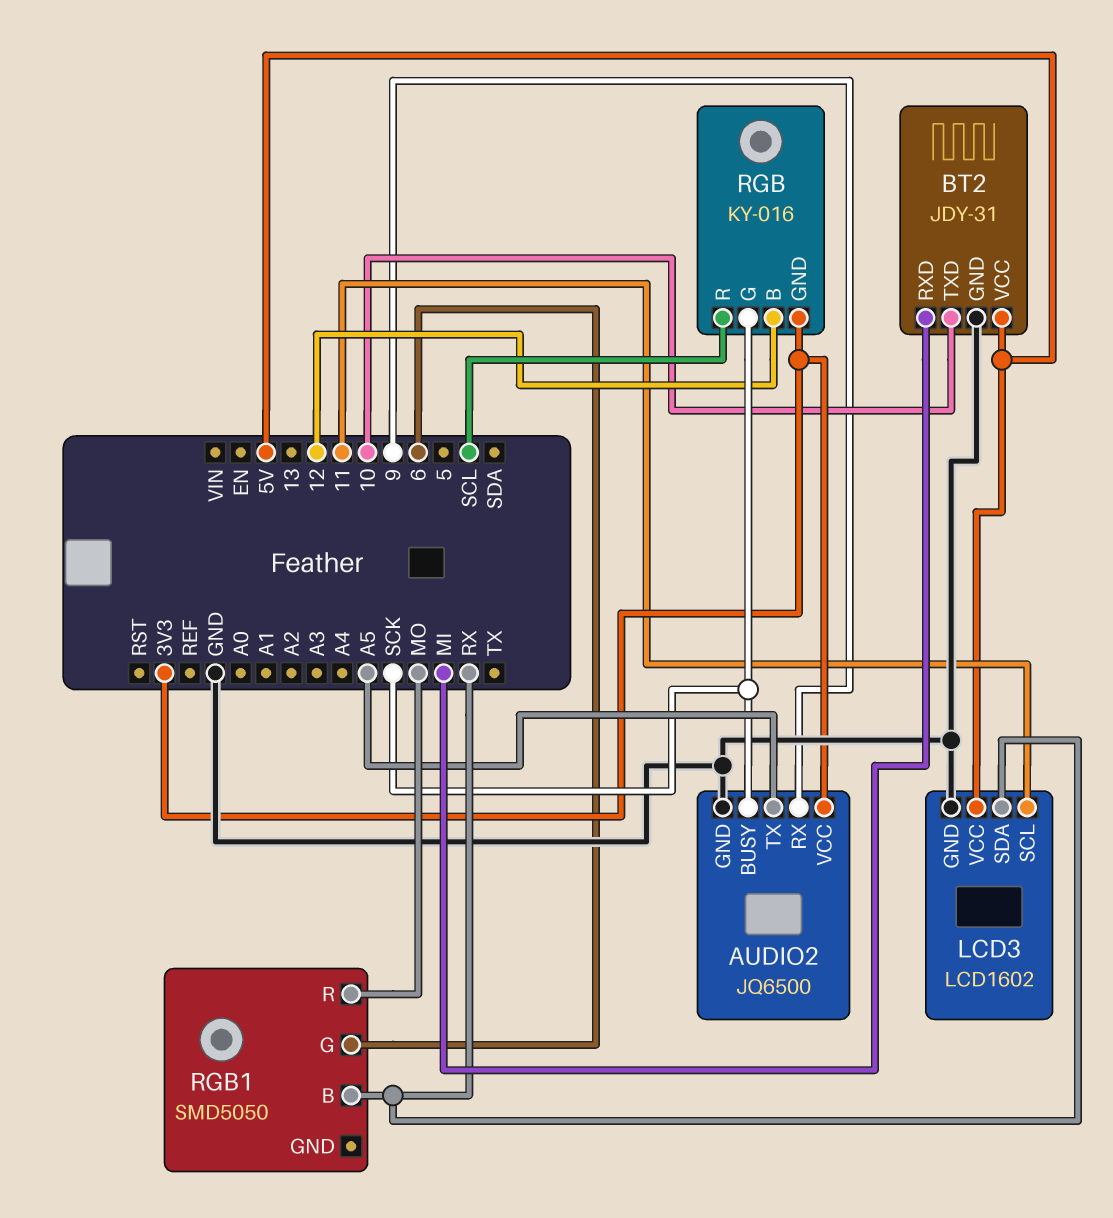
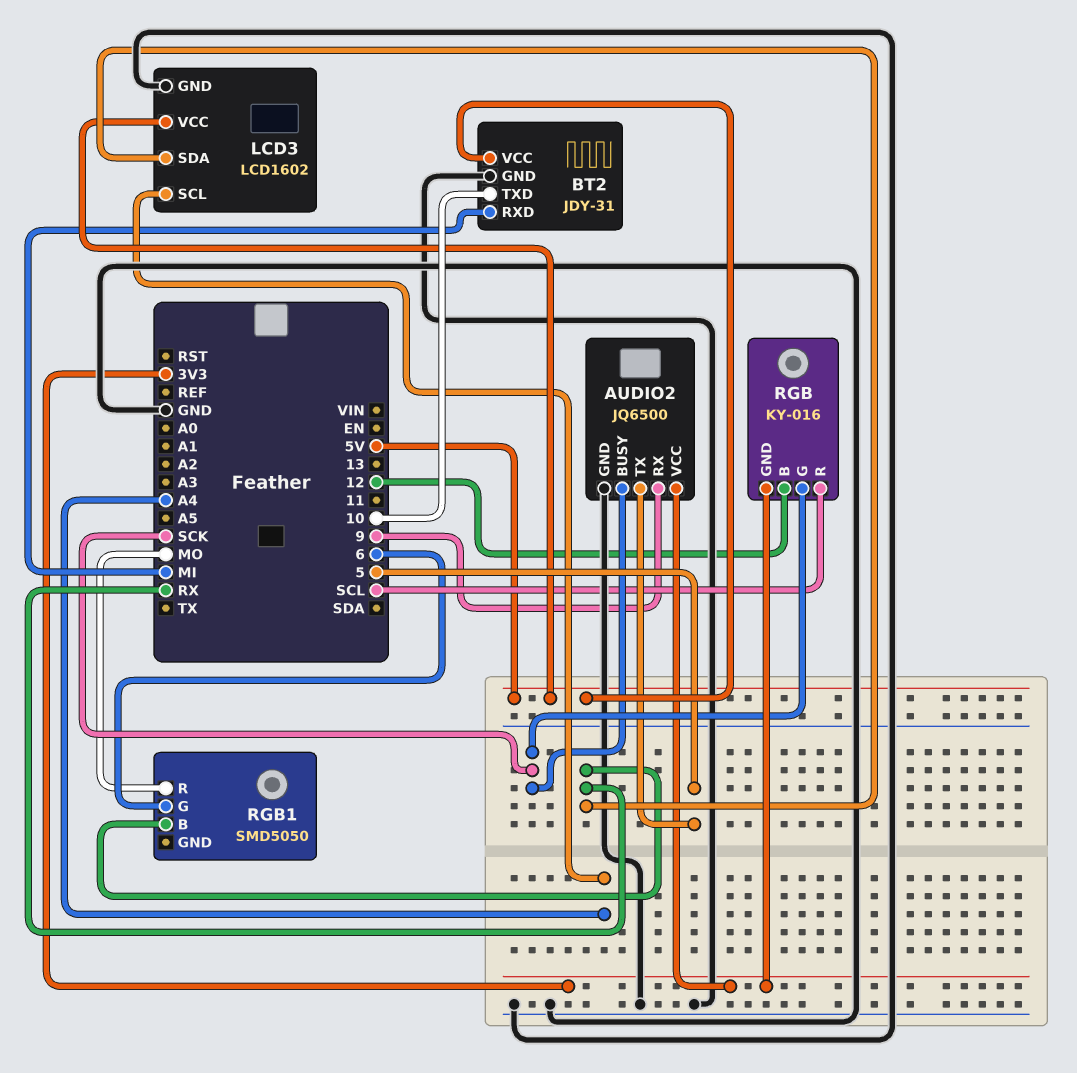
AUDIO2 pin TX: A5 -> 5
LCD3 pin SCL: 11 -> A4

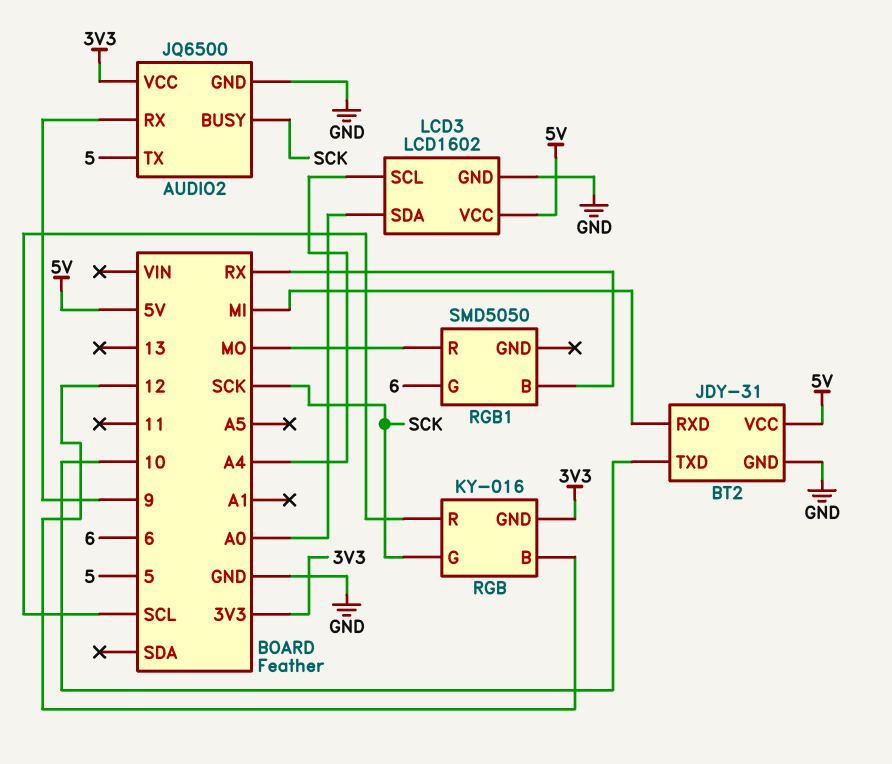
LCD3 pin SDA: RX -> A0

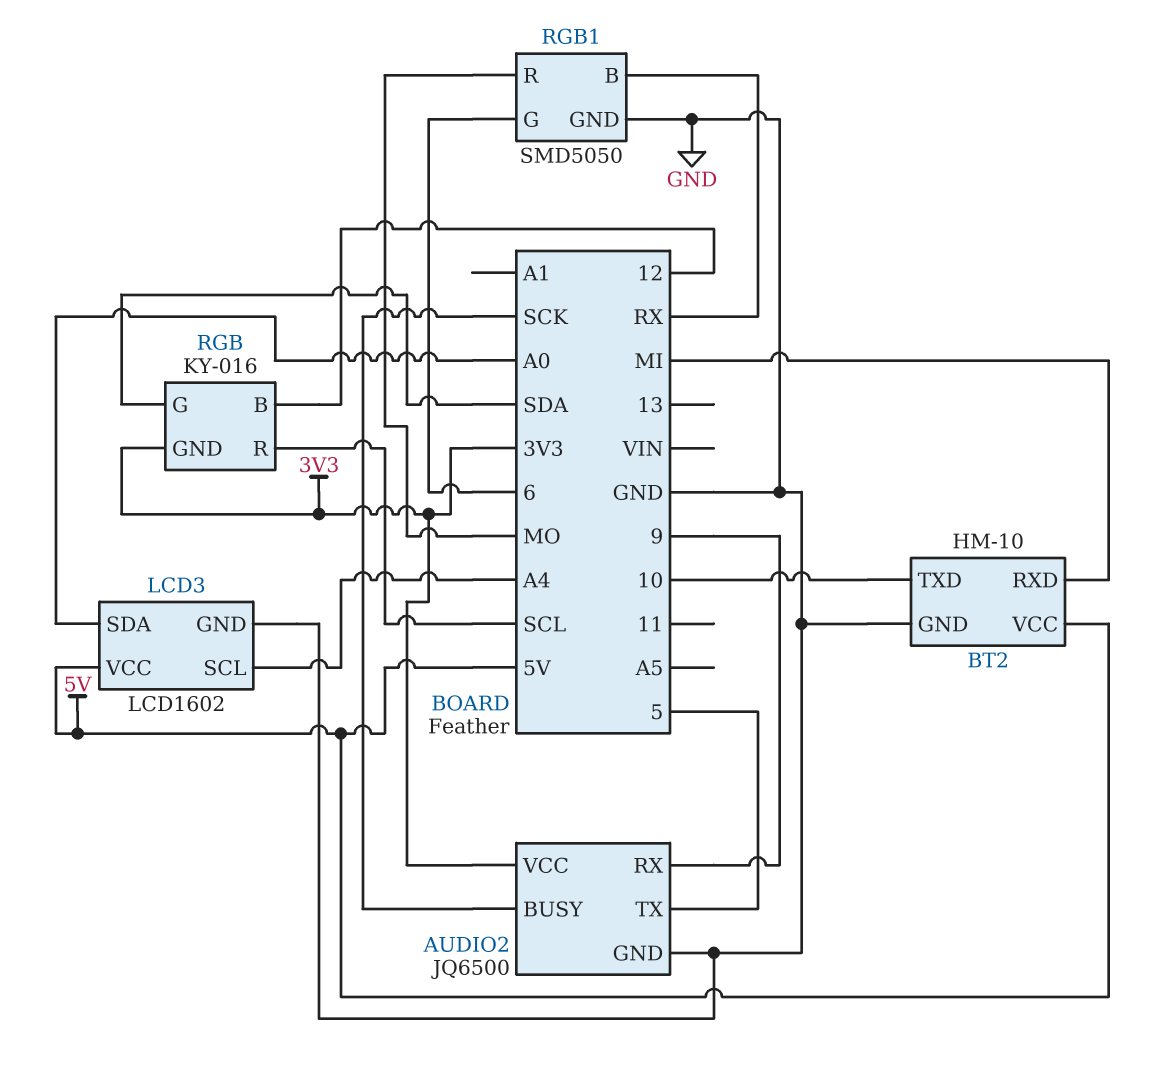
BT2: JDY-31 -> HM-10
RGB pin G: SCK -> SDA
RGB1 pin GND: none -> GND

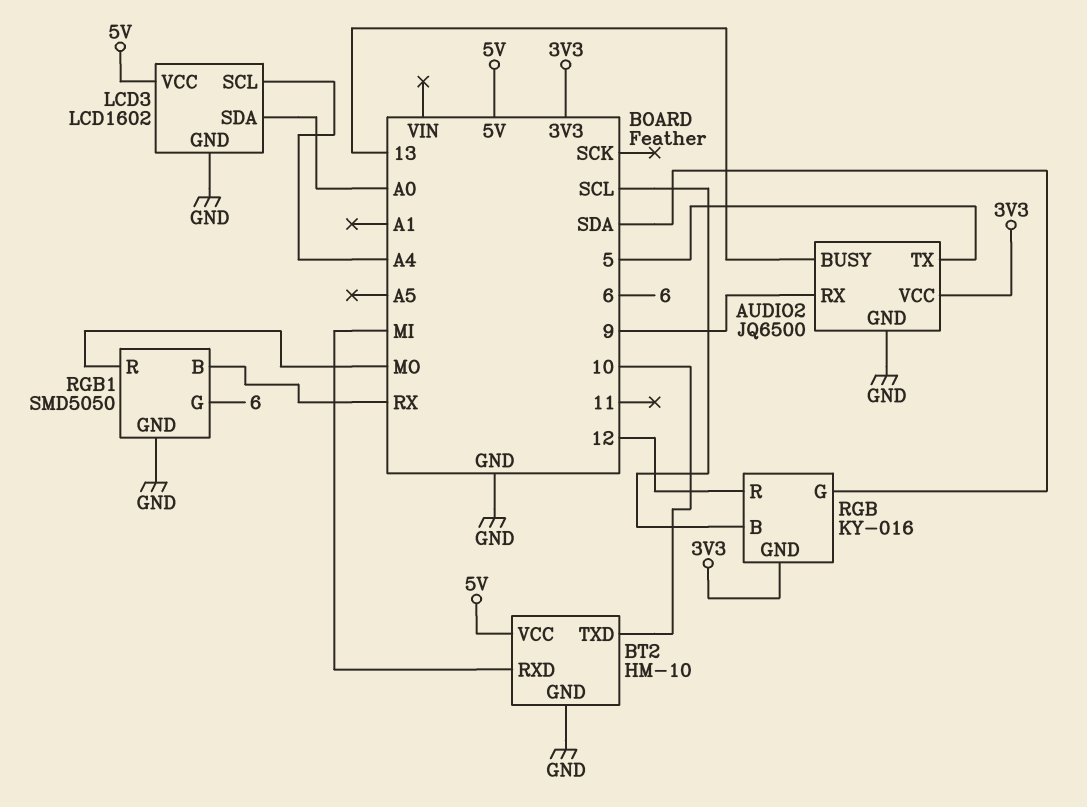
AUDIO2 pin BUSY: SCK -> 13
RGB pin B: 12 -> SCL
RGB pin R: SCL -> 12

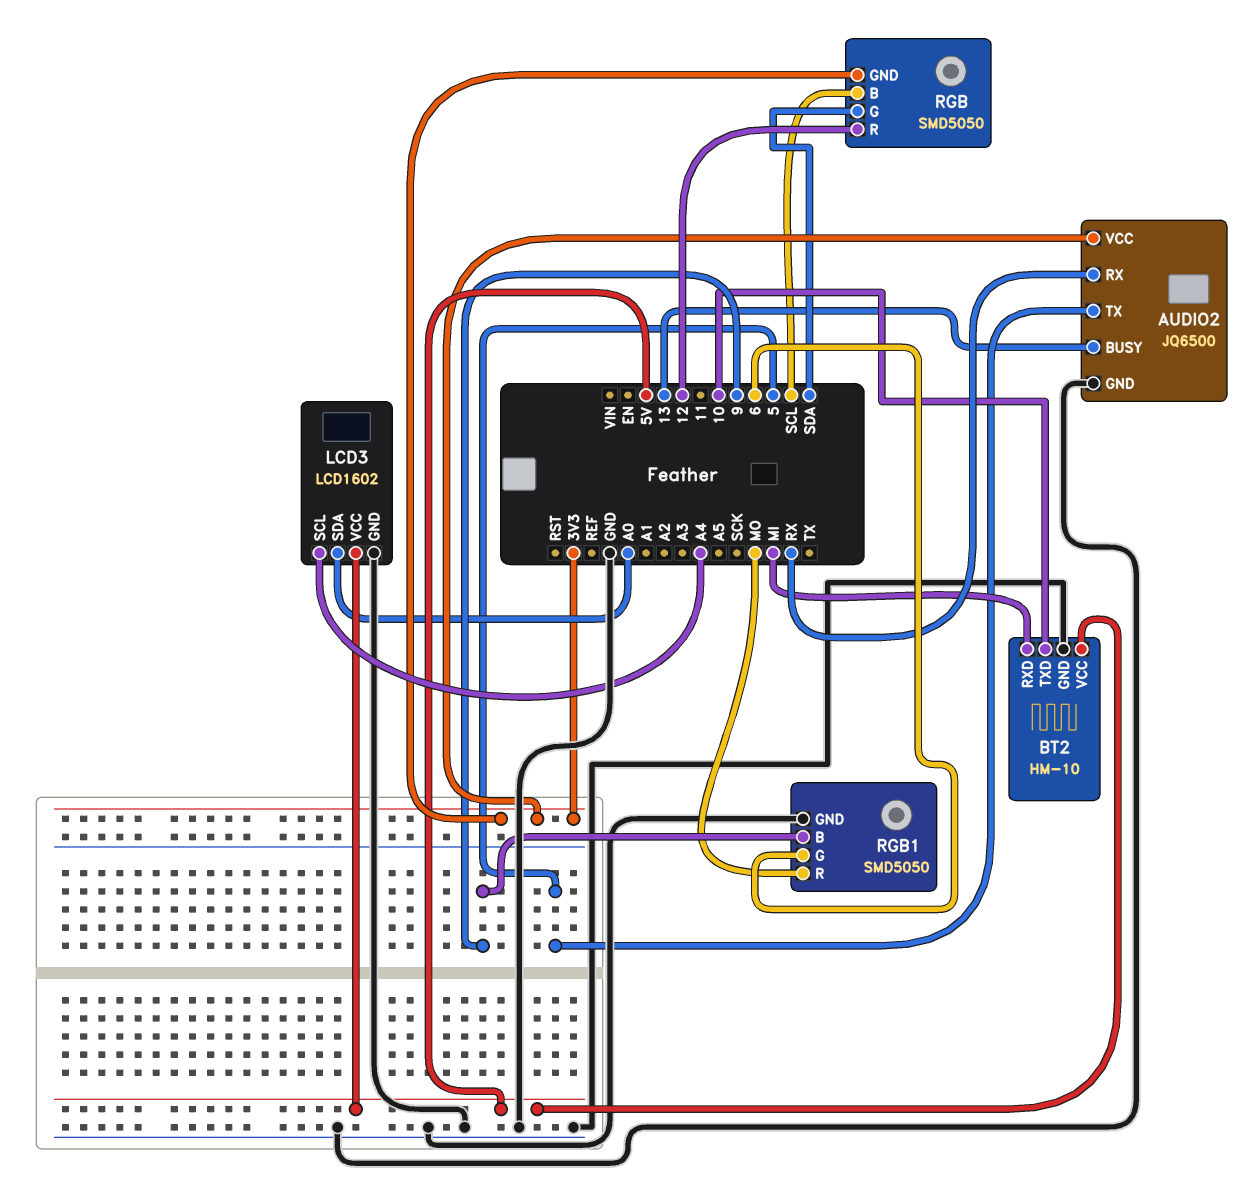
AUDIO2 pin RX: 9 -> RX
RGB: KY-016 -> SMD5050
RGB1 pin B: RX -> 9

